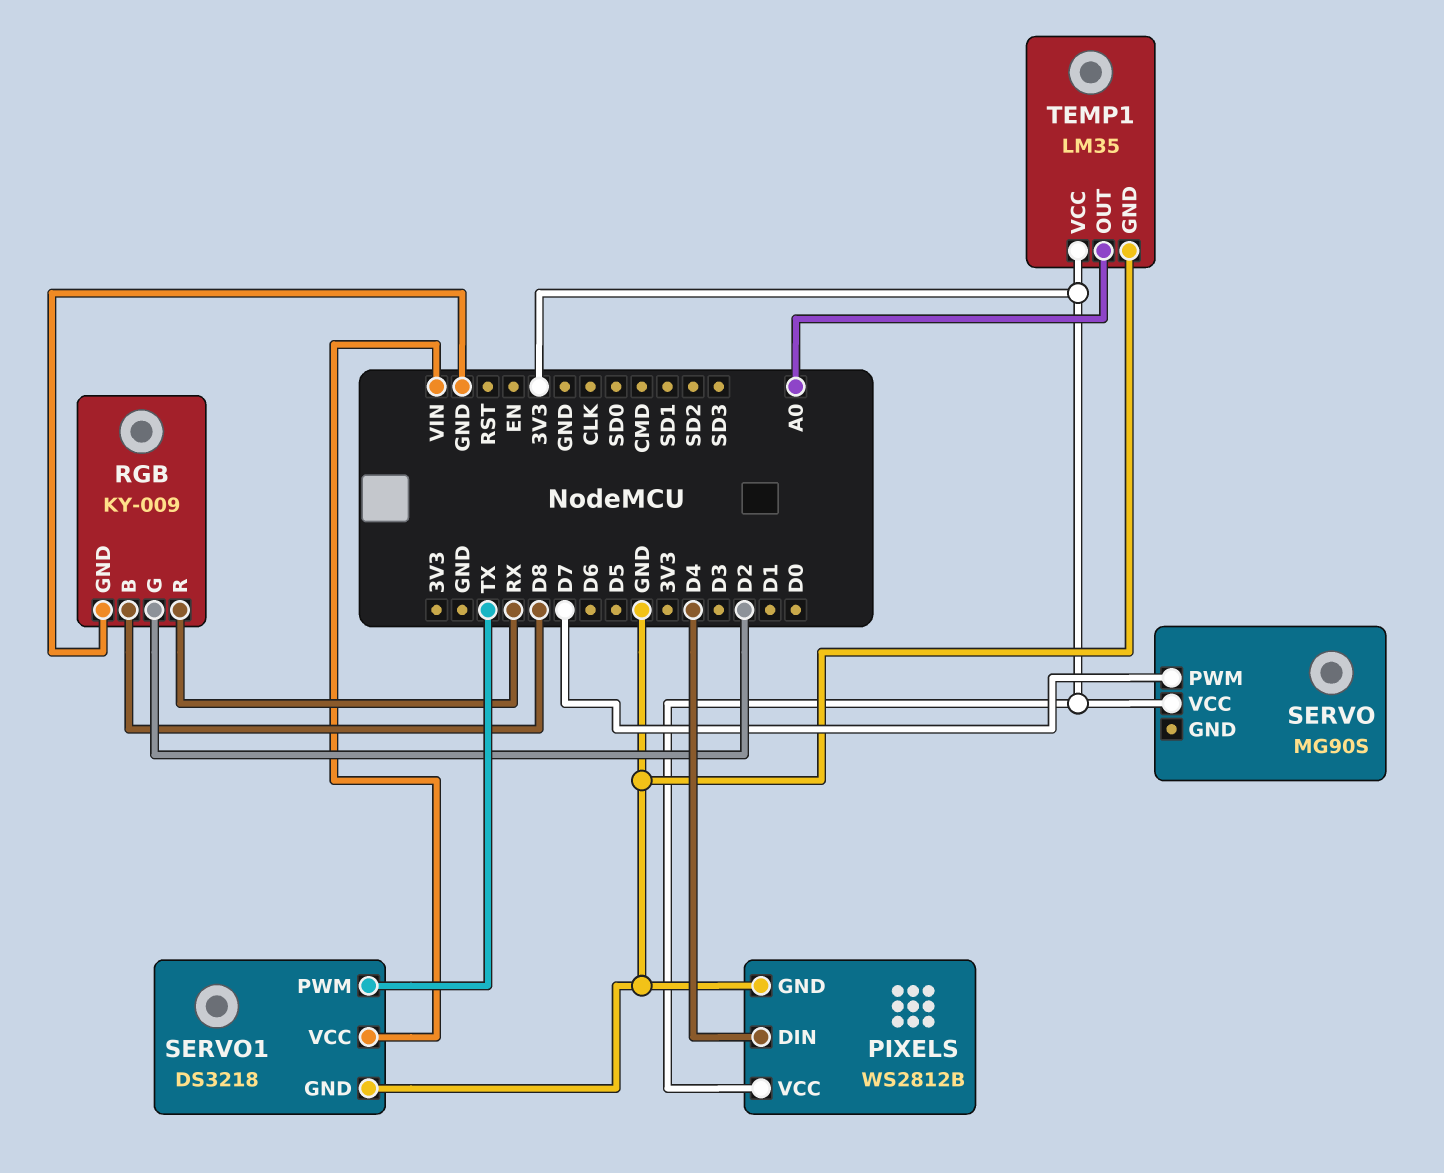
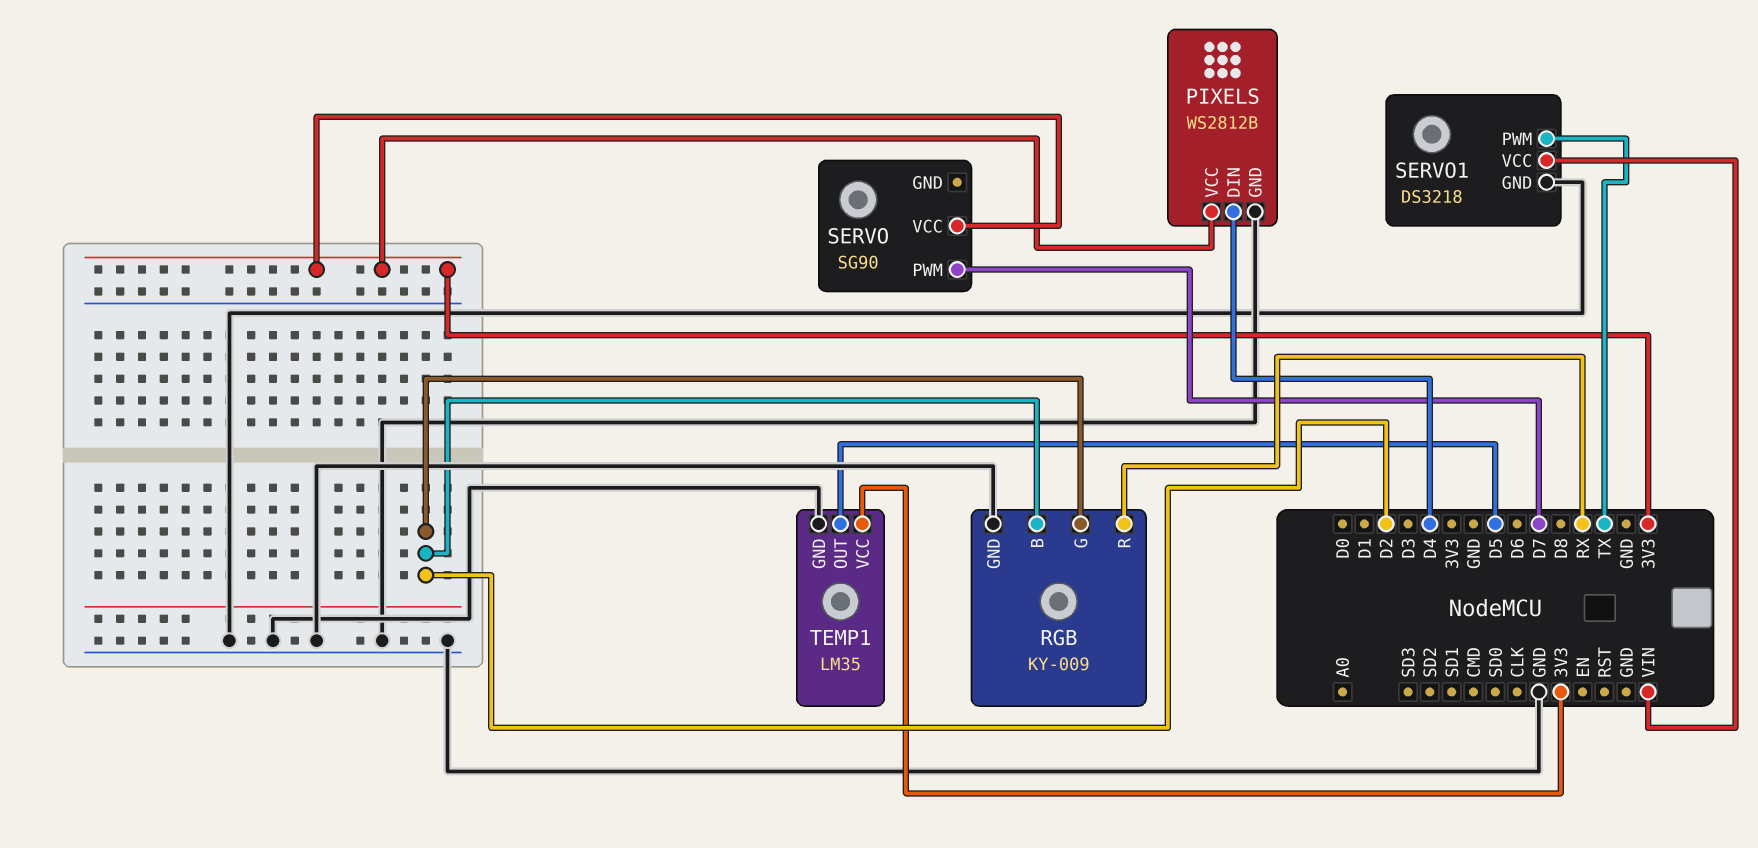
RGB pin B: D8 -> D2
SERVO: MG90S -> SG90
TEMP1 pin OUT: A0 -> D5

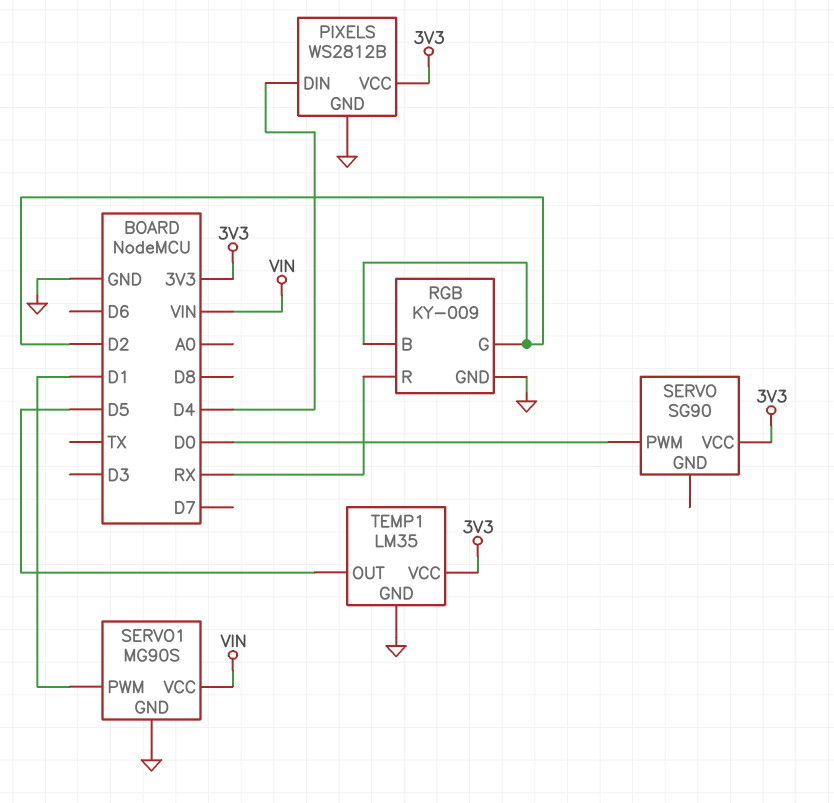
SERVO pin PWM: D7 -> D0
SERVO1: DS3218 -> MG90S
SERVO1 pin PWM: TX -> D1

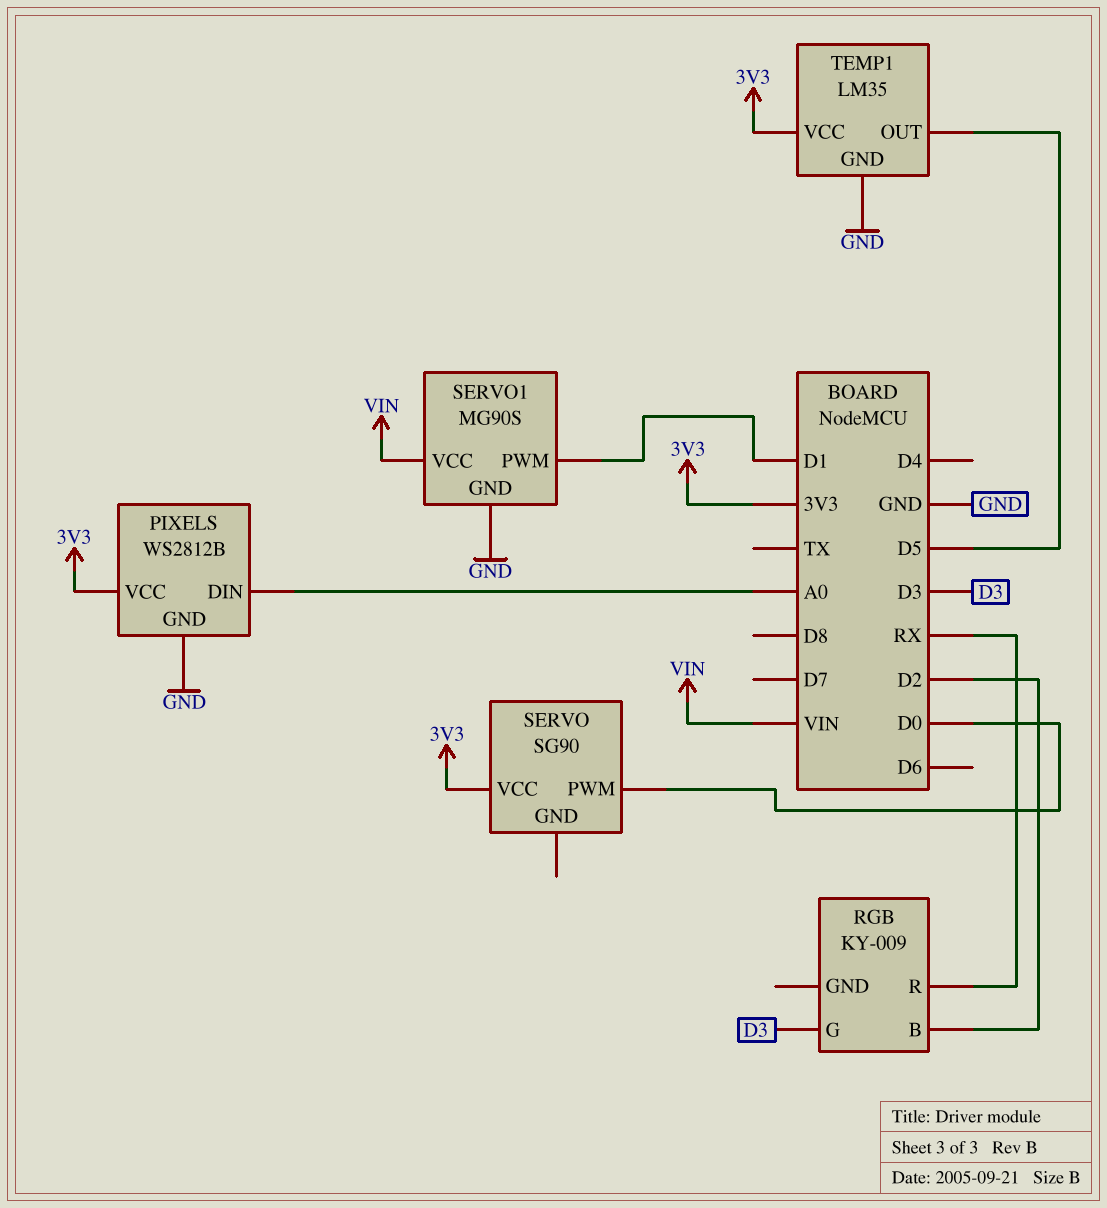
PIXELS pin DIN: D4 -> A0
RGB pin G: D2 -> D3
RGB pin GND: GND -> none

